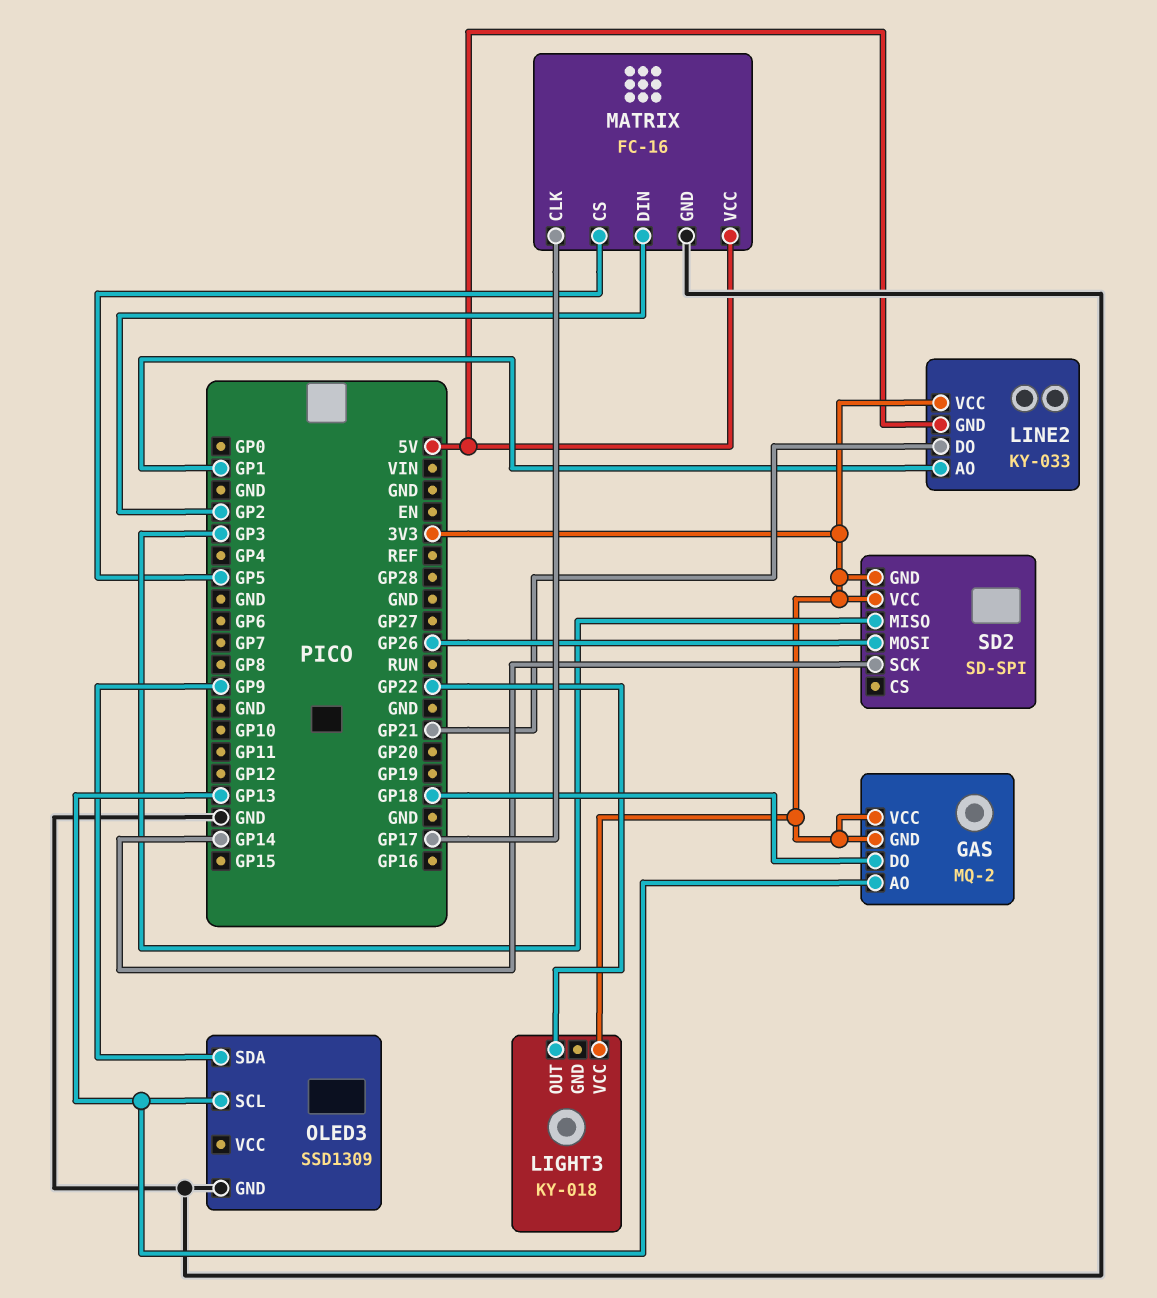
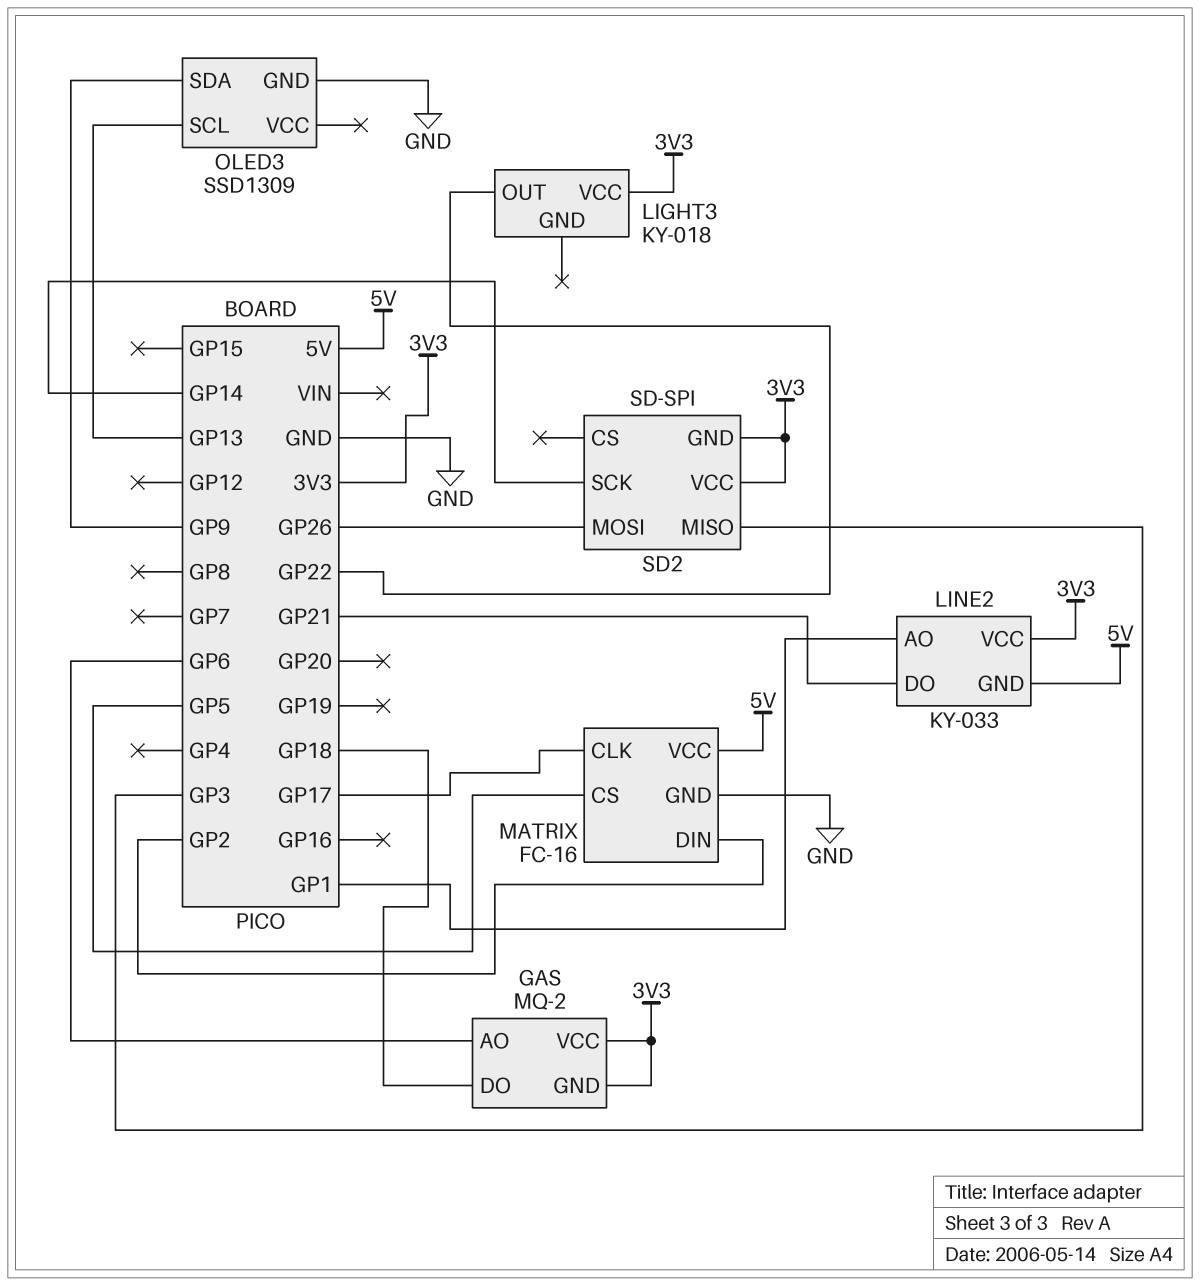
GAS pin AO: GP13 -> GP6

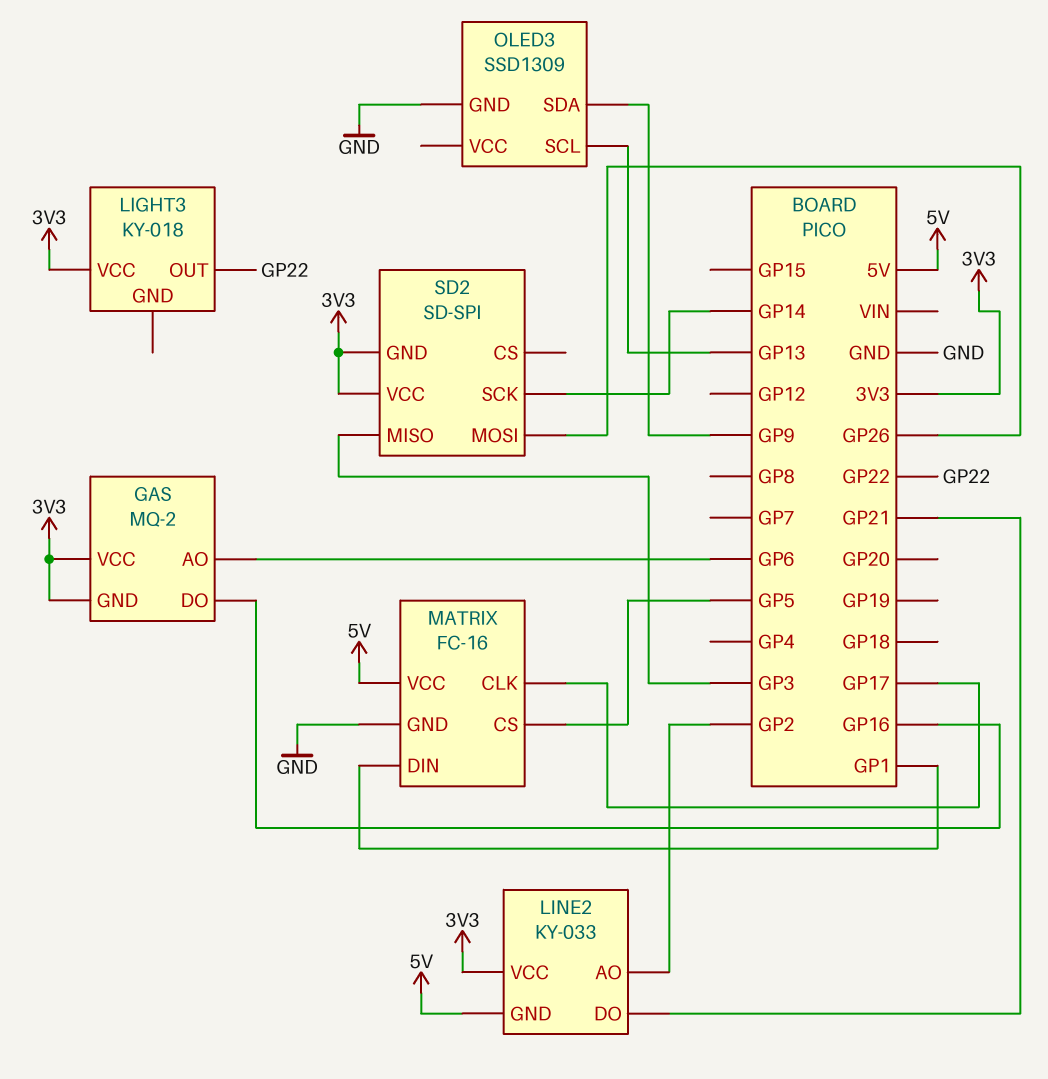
GAS pin DO: GP18 -> GP16
LINE2 pin AO: GP1 -> GP2
MATRIX pin DIN: GP2 -> GP1

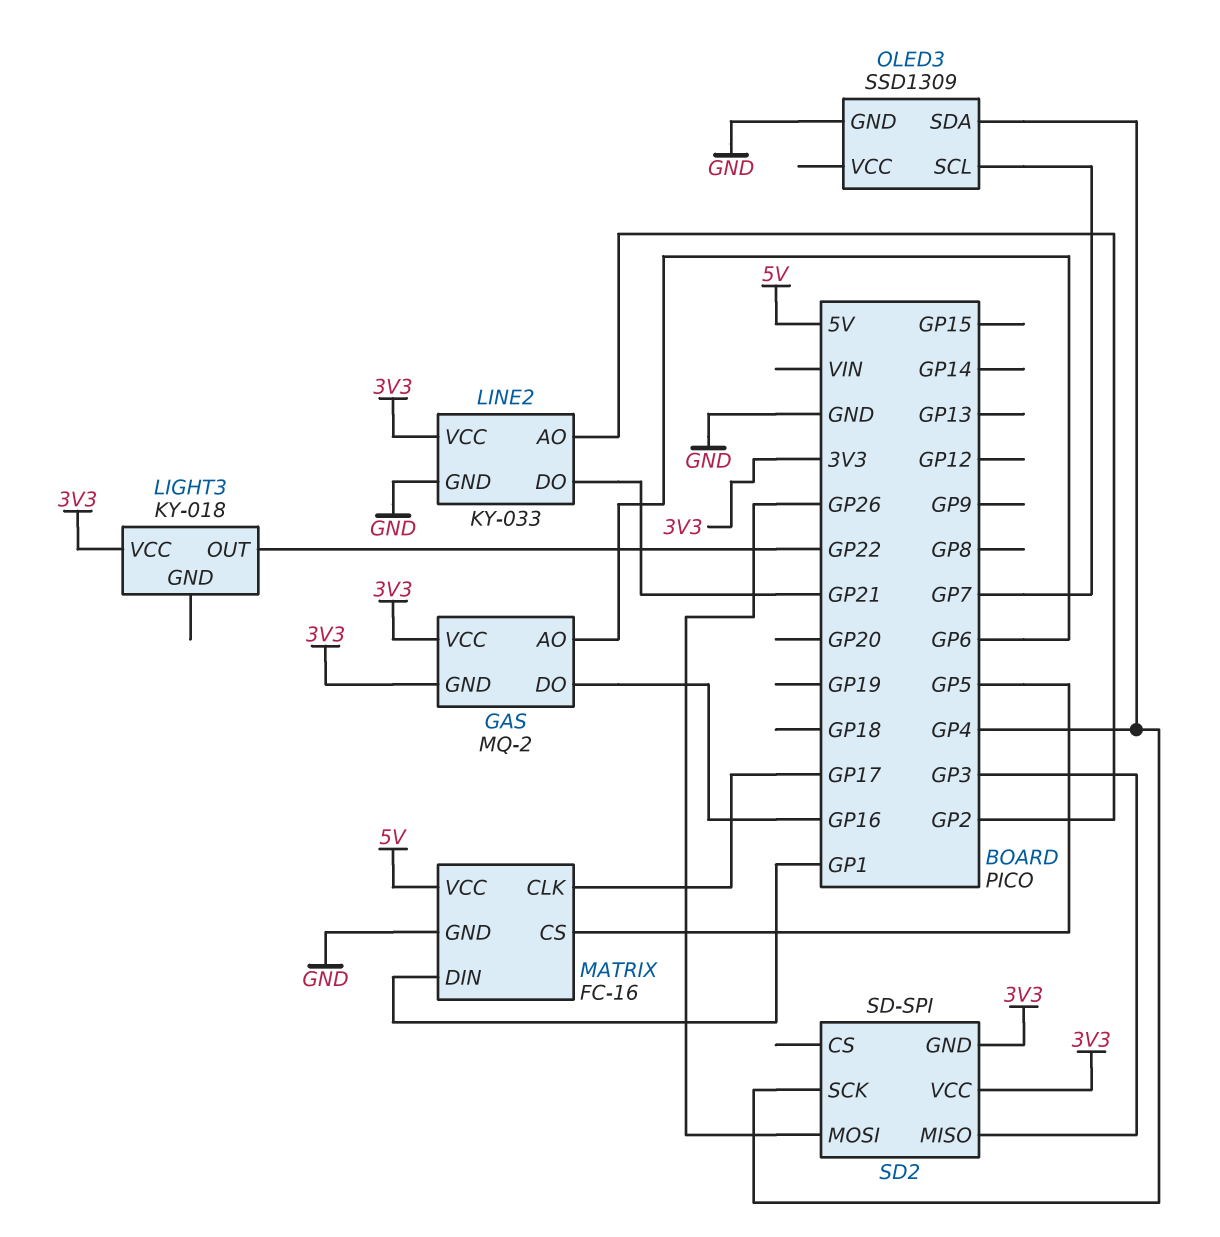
LINE2 pin GND: 5V -> GND
OLED3 pin SCL: GP13 -> GP7
OLED3 pin SDA: GP9 -> GP4
SD2 pin SCK: GP14 -> GP4

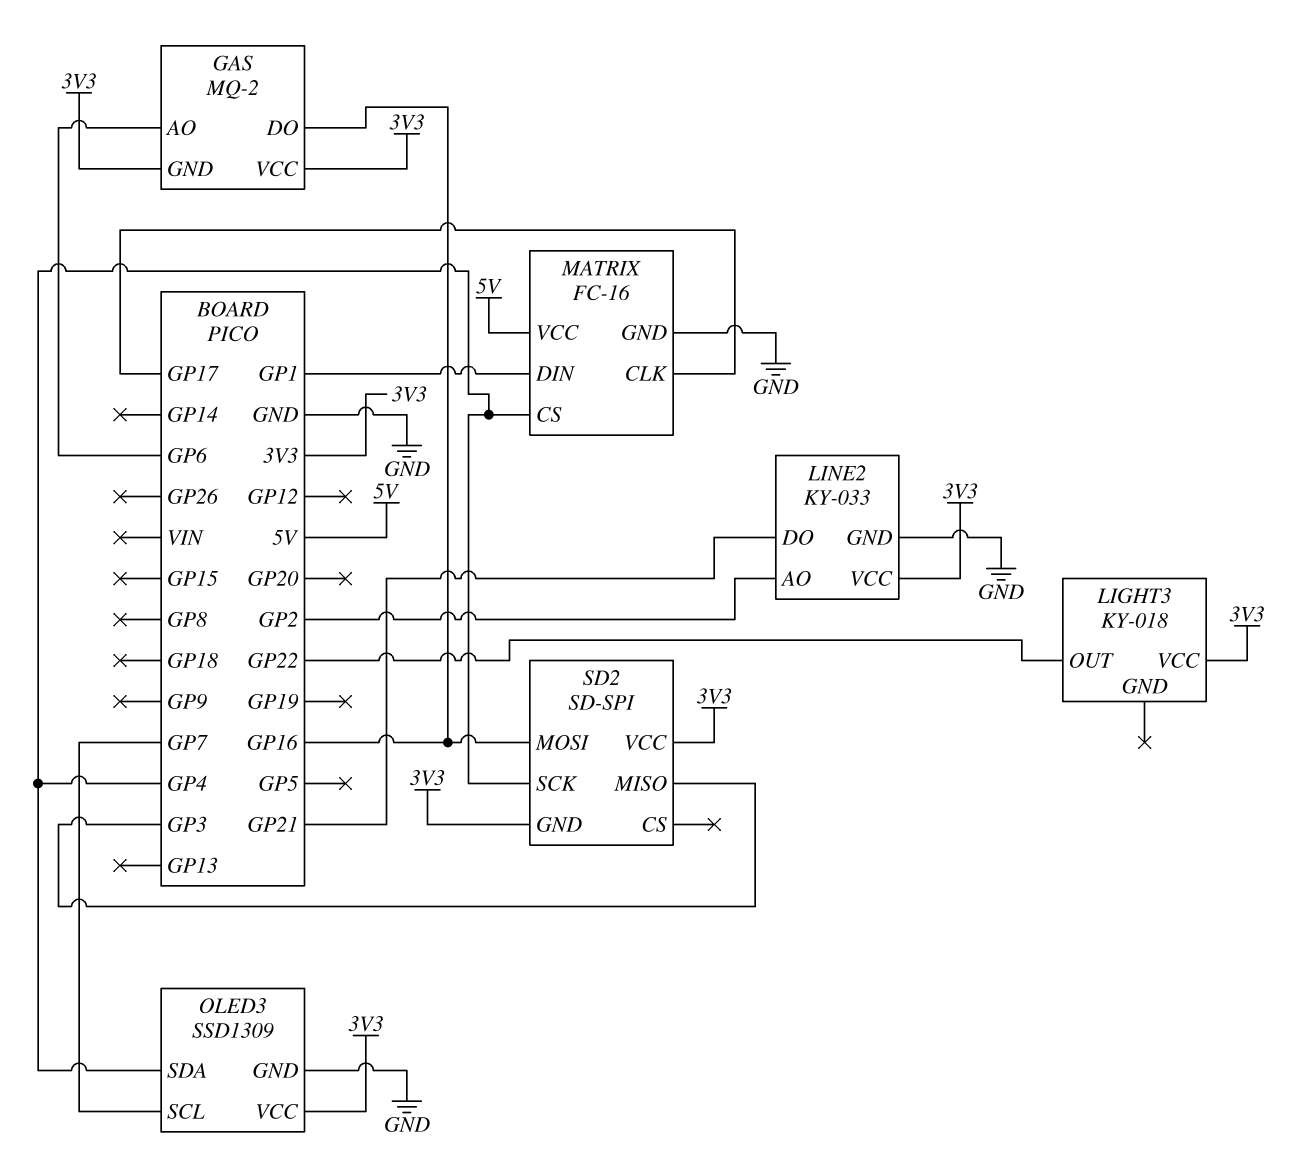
MATRIX pin CS: GP5 -> GP4
OLED3 pin VCC: none -> 3V3
SD2 pin MOSI: GP26 -> GP16

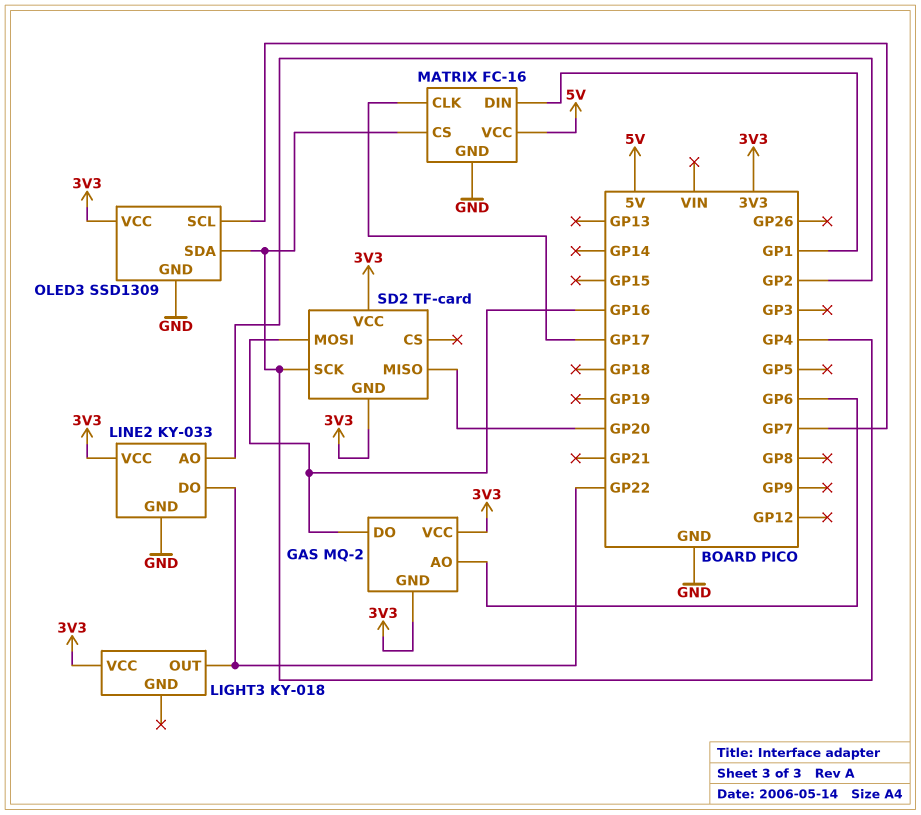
LINE2 pin DO: GP21 -> GP22
SD2: SD-SPI -> TF-card
SD2 pin MISO: GP3 -> GP20

